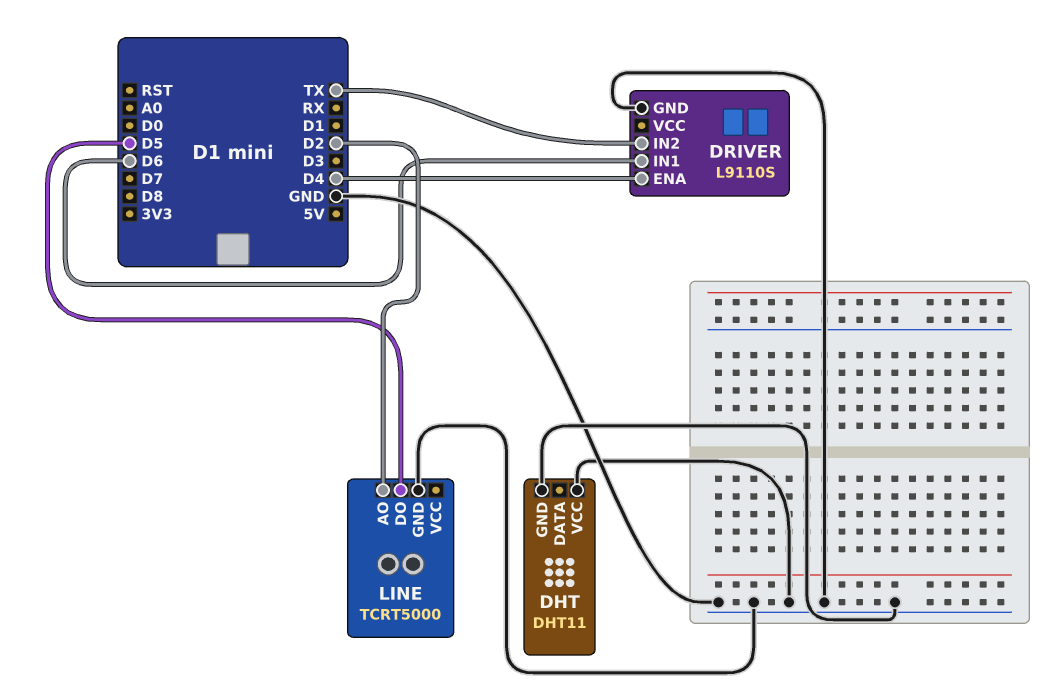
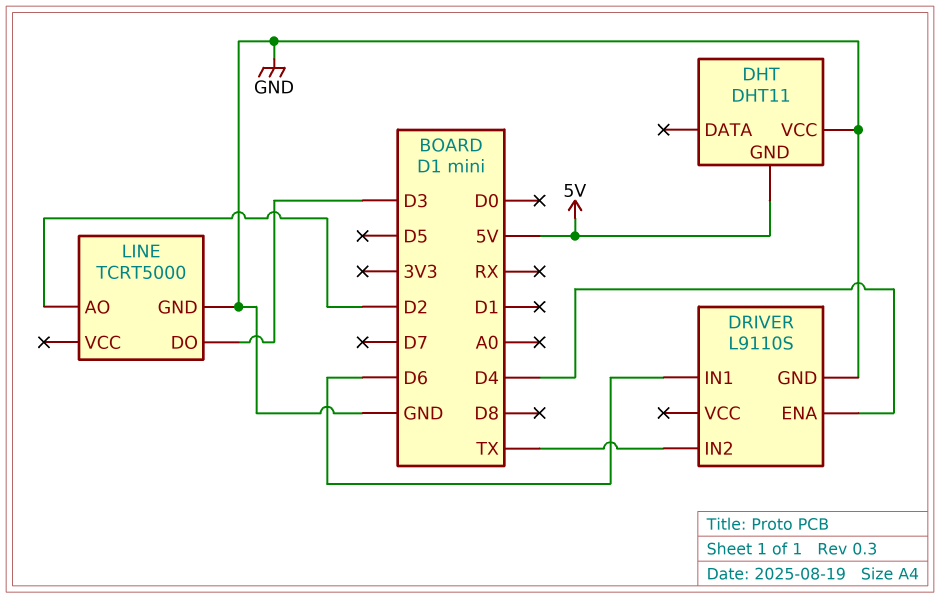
DHT pin GND: GND -> 5V
LINE pin DO: D5 -> D3

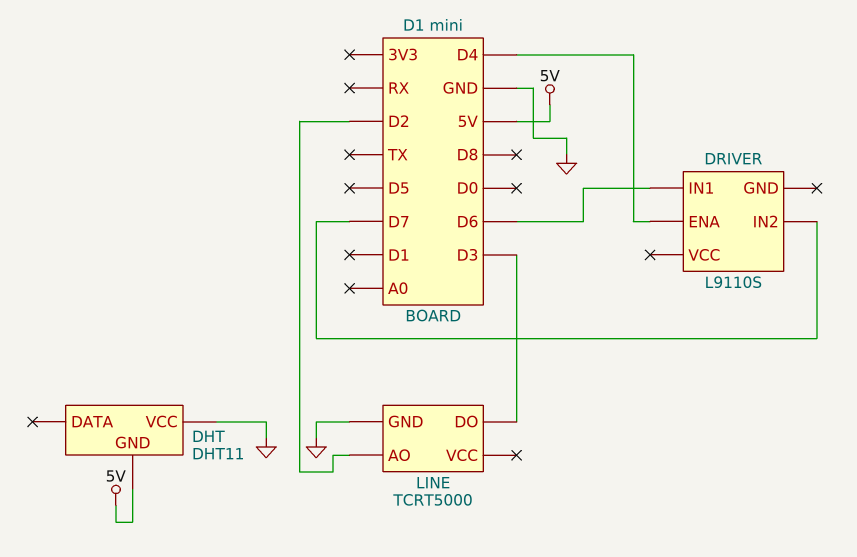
DRIVER pin GND: GND -> none
DRIVER pin IN2: TX -> D7

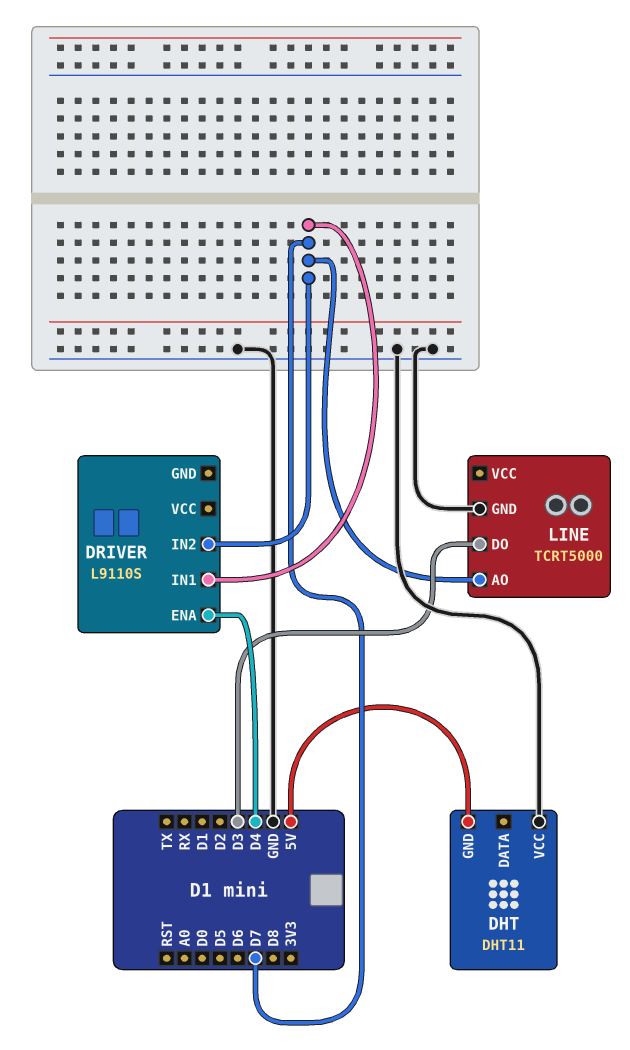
DRIVER pin IN1: D6 -> D7
LINE pin AO: D2 -> D7

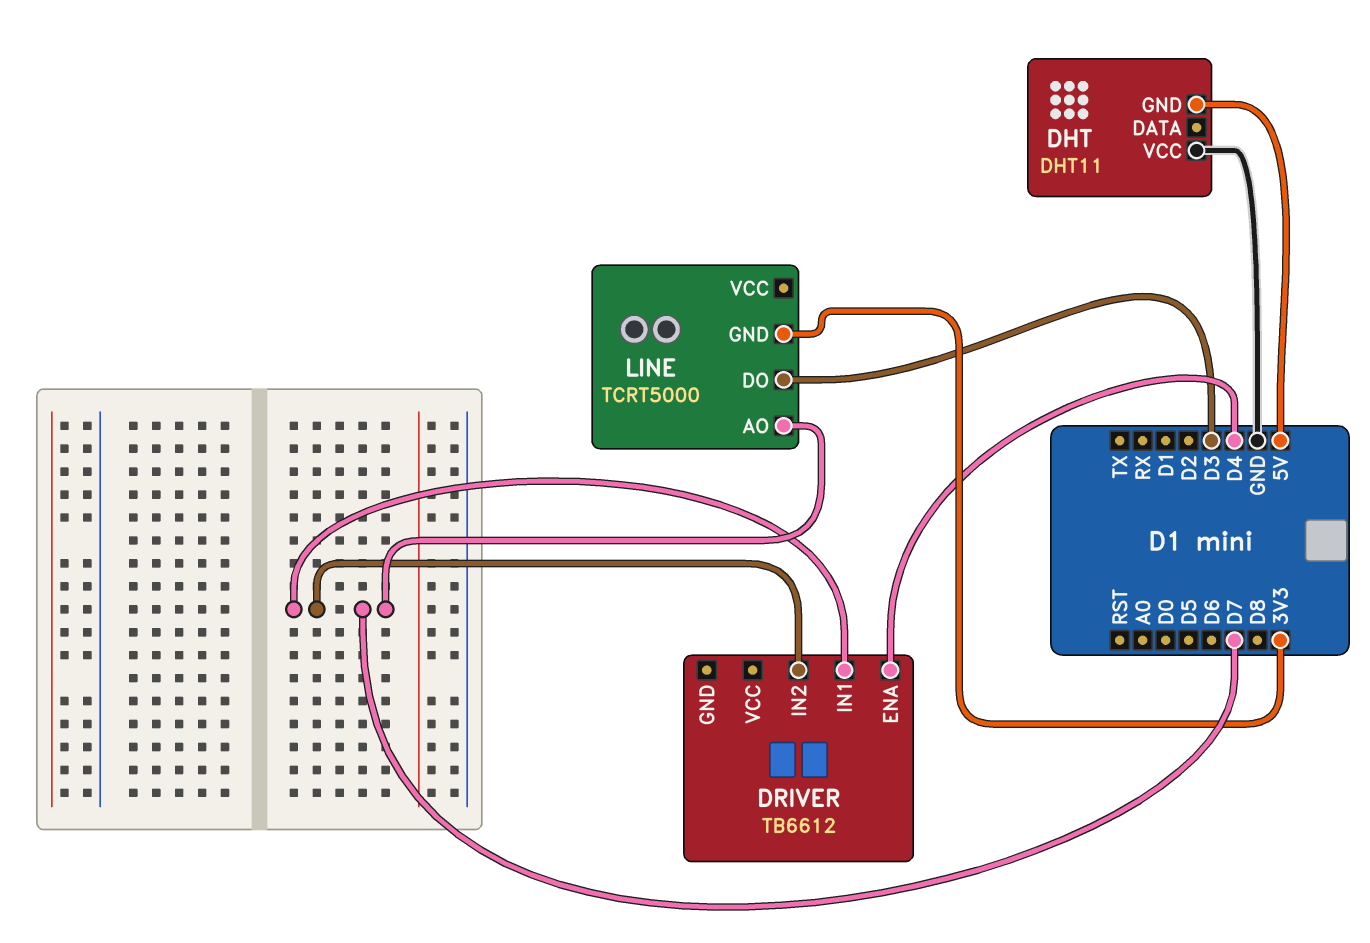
DRIVER: L9110S -> TB6612
LINE pin GND: GND -> 3V3

